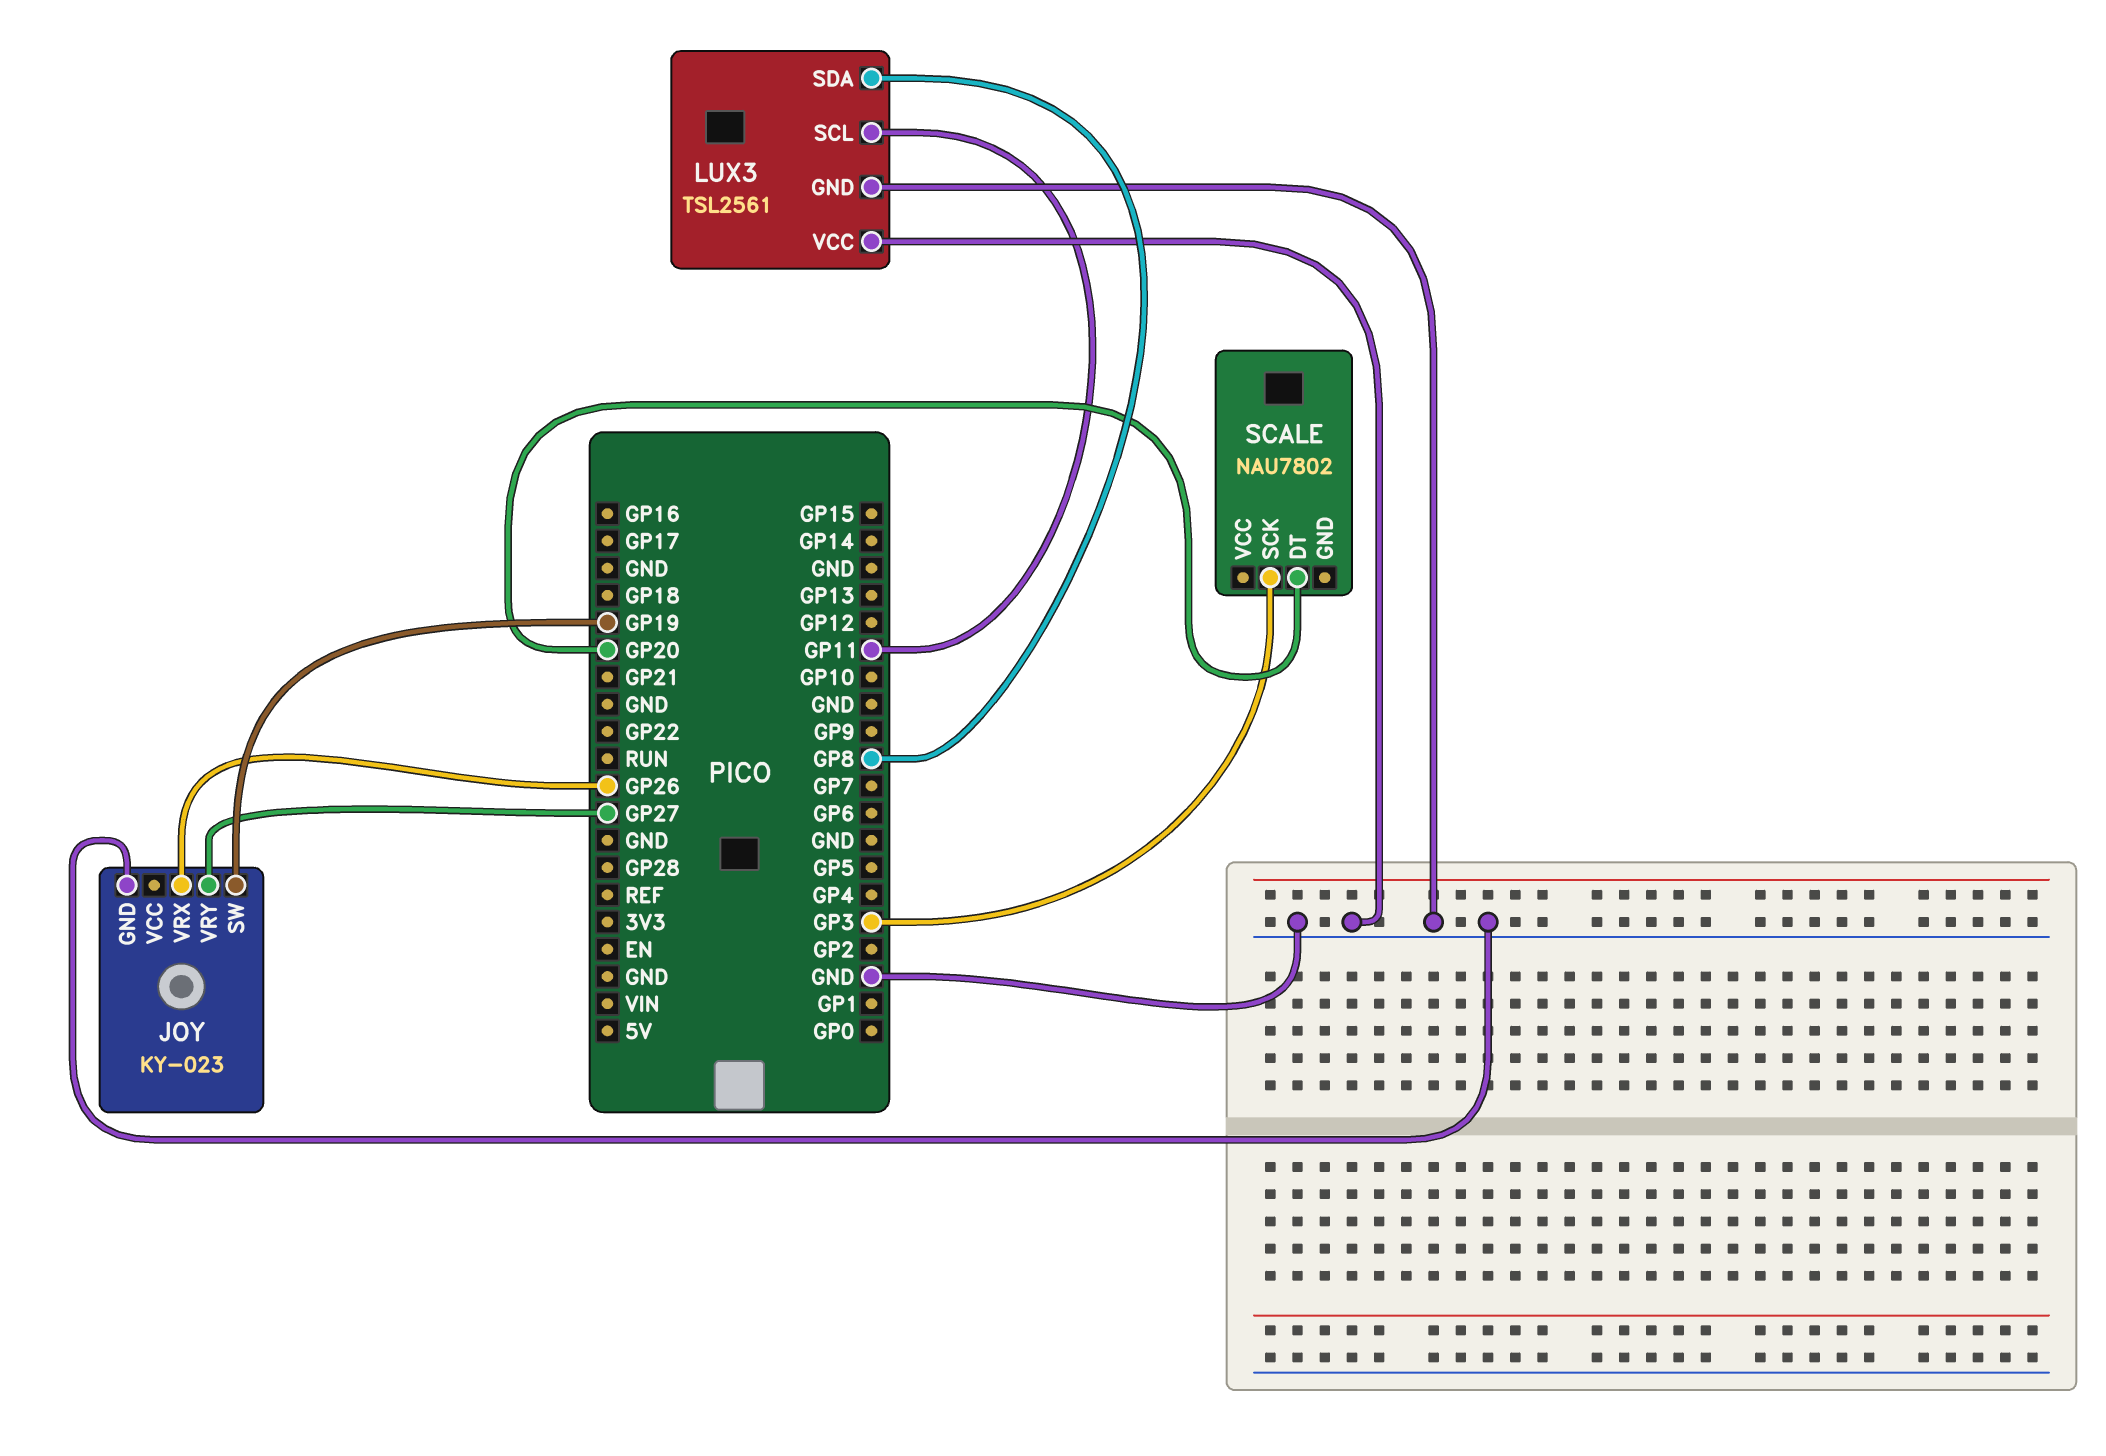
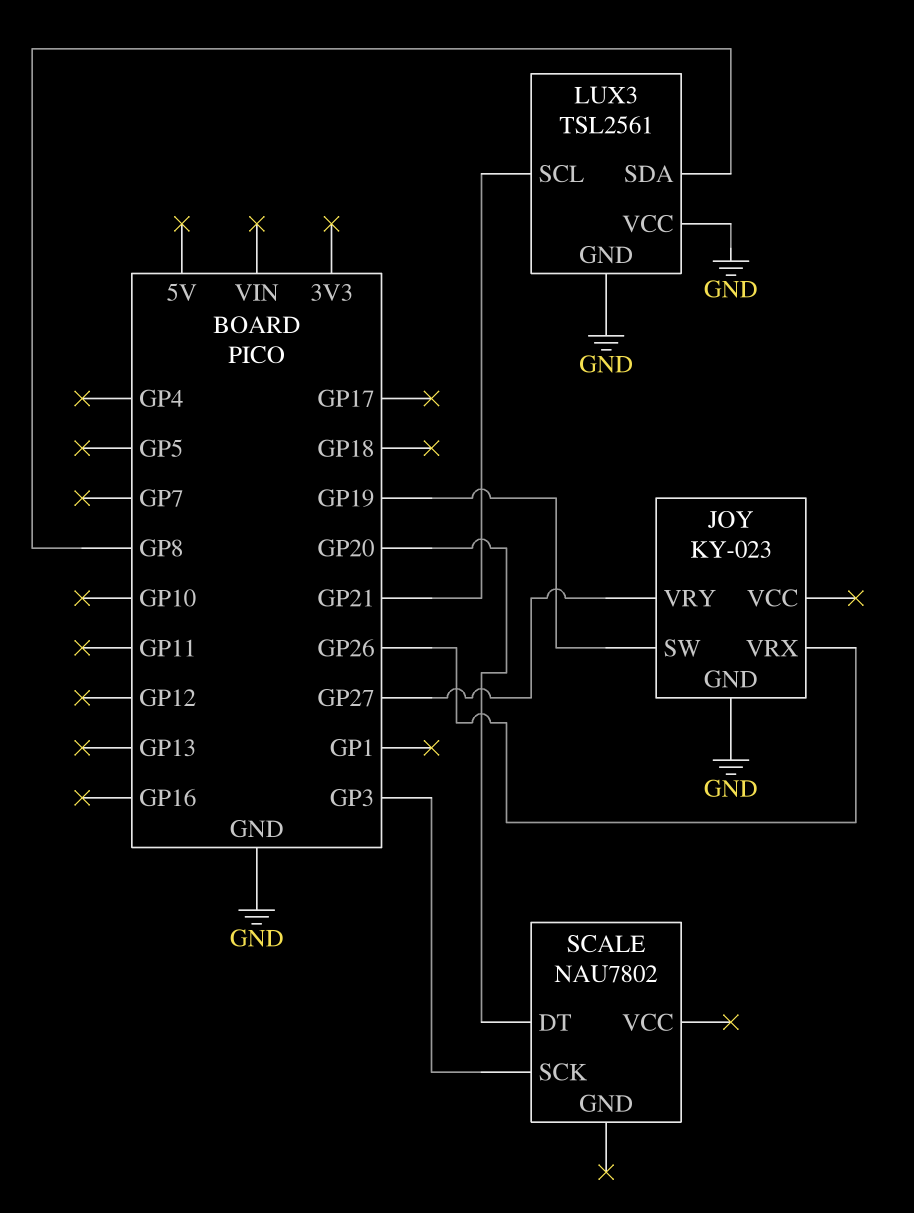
LUX3 pin SCL: GP11 -> GP21

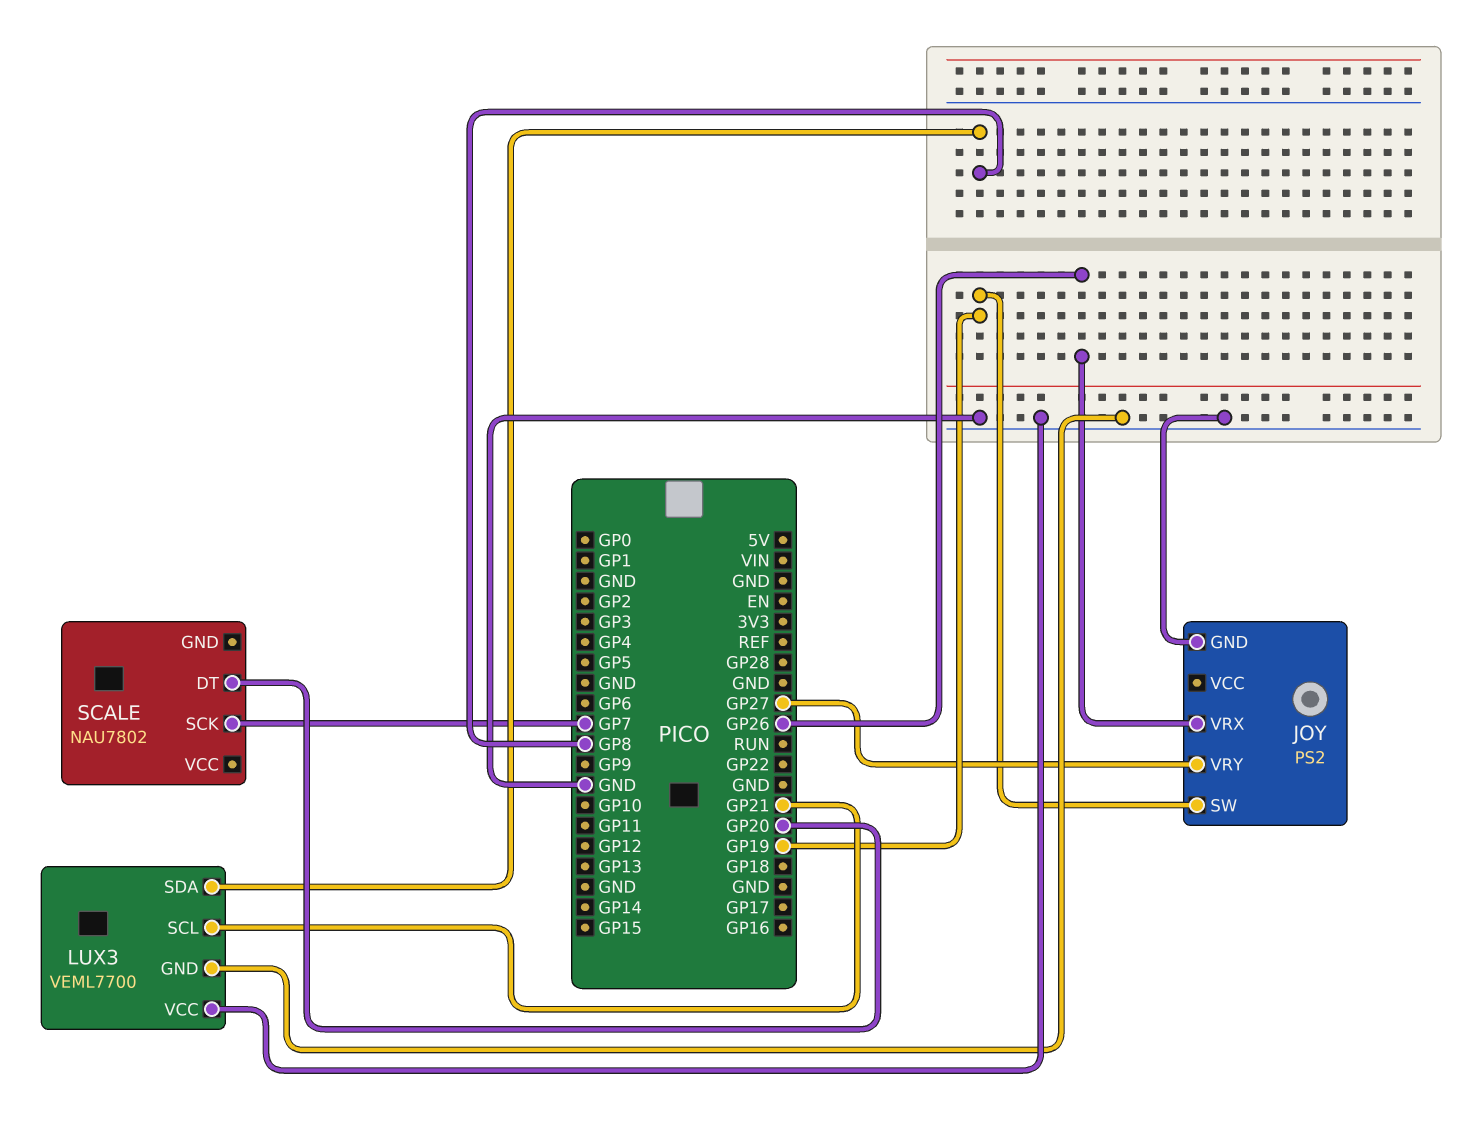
JOY: KY-023 -> PS2
LUX3: TSL2561 -> VEML7700
SCALE pin SCK: GP3 -> GP7

